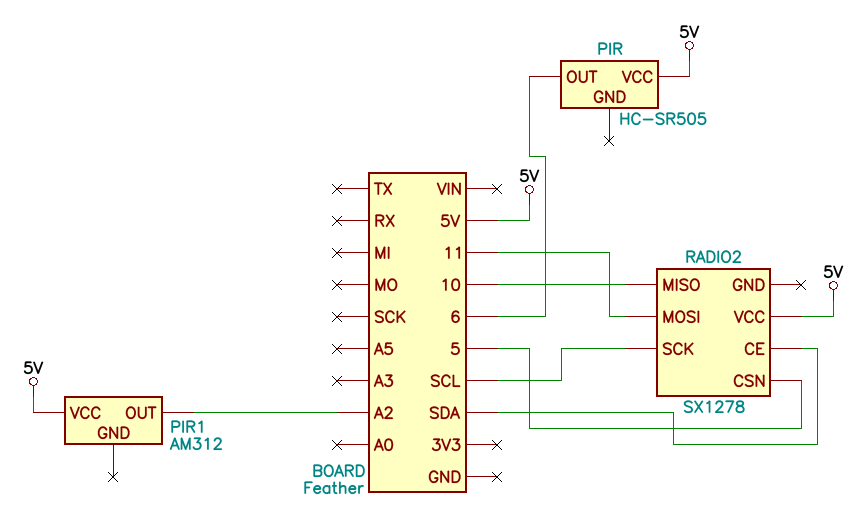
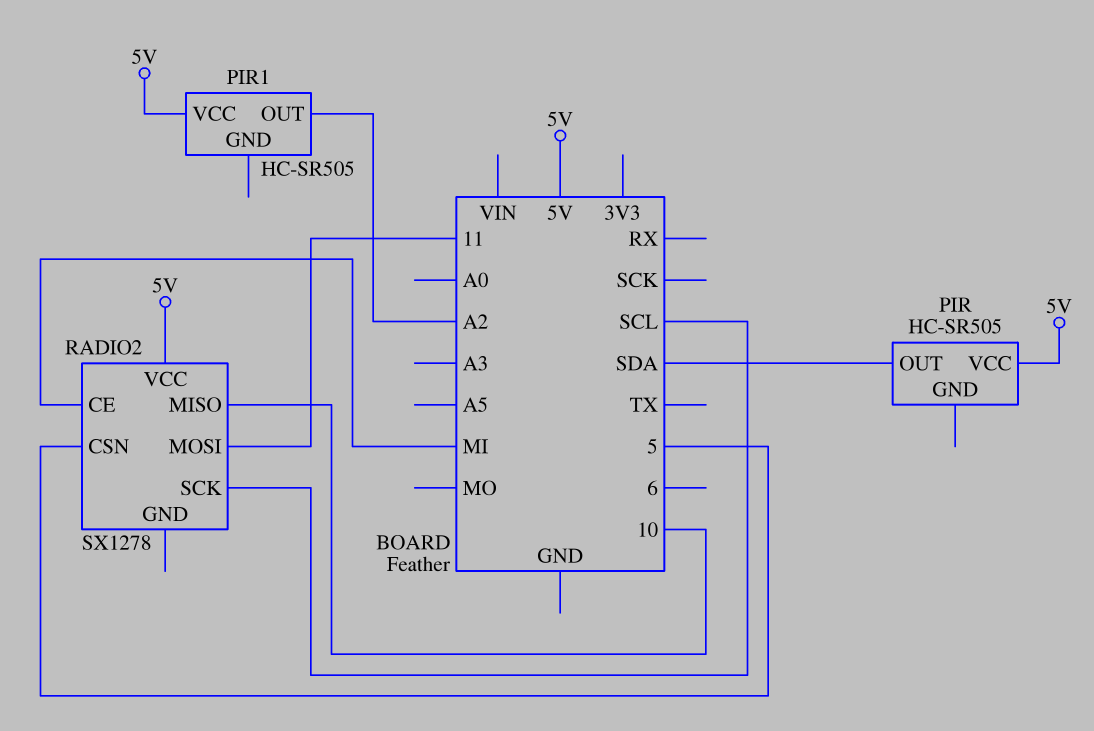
PIR pin OUT: 6 -> SDA
PIR1: AM312 -> HC-SR505
RADIO2 pin CE: SDA -> MI

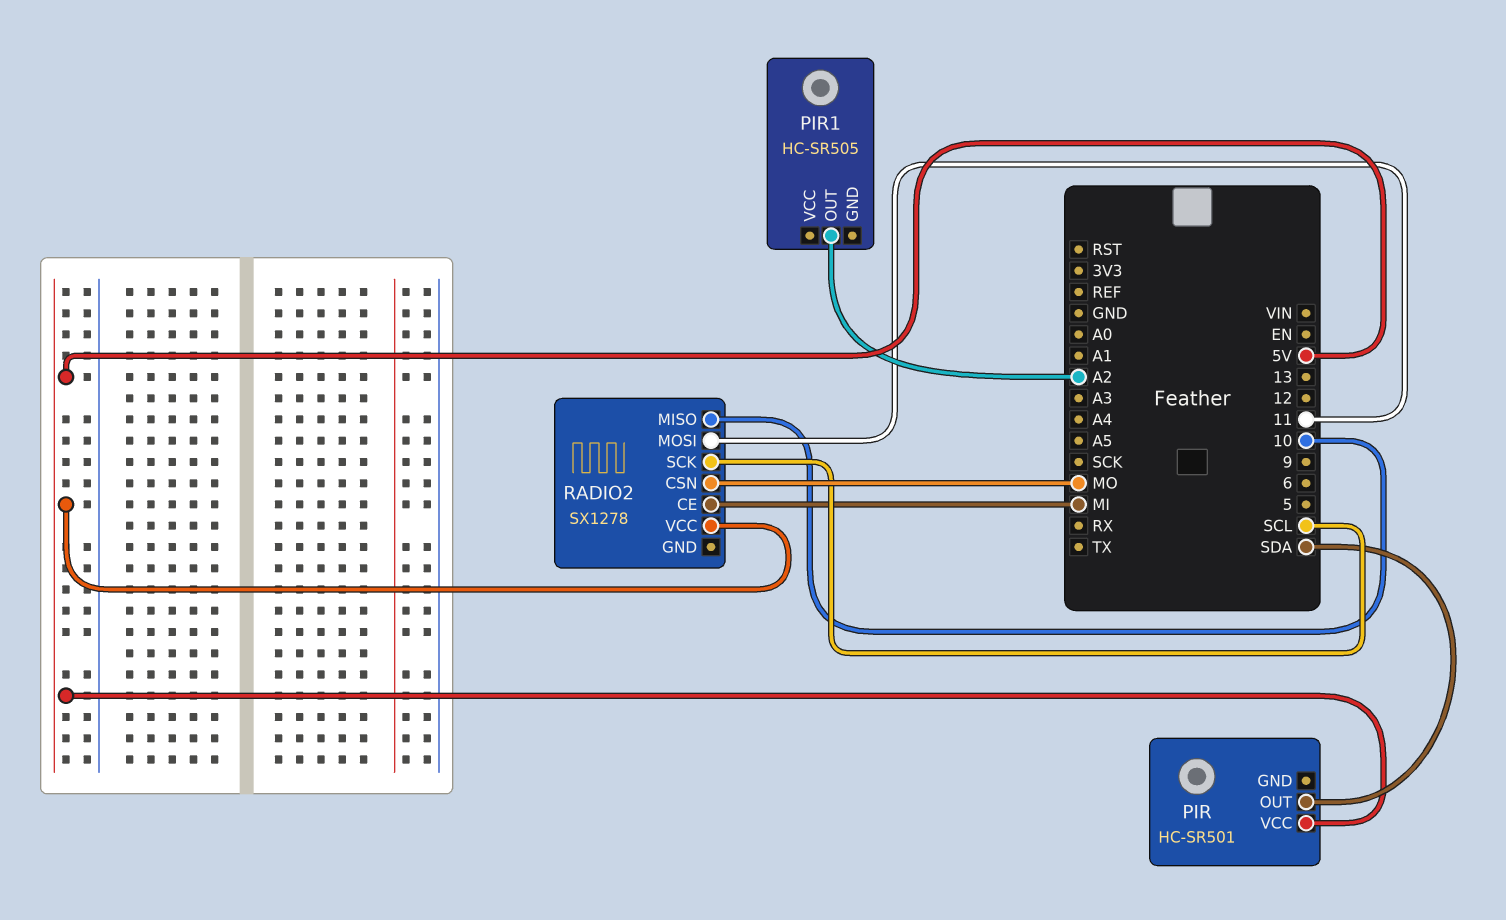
PIR: HC-SR505 -> HC-SR501
PIR1 pin VCC: 5V -> none
RADIO2 pin CSN: 5 -> MO

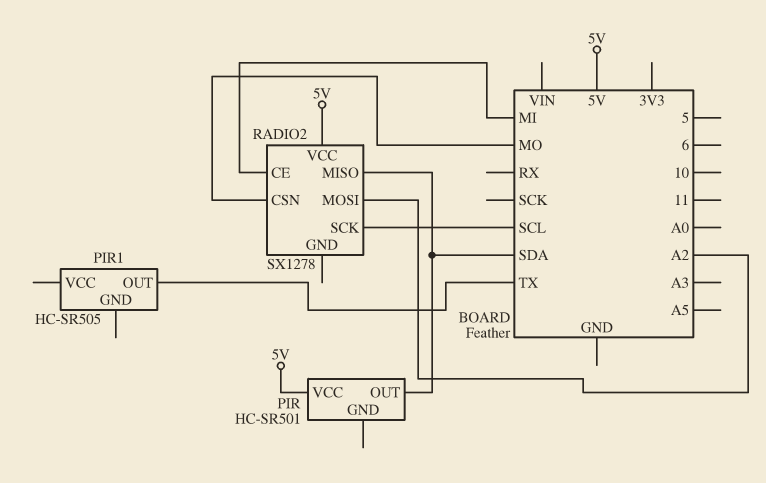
PIR1 pin OUT: A2 -> TX
RADIO2 pin MISO: 10 -> SDA
RADIO2 pin MOSI: 11 -> A2

